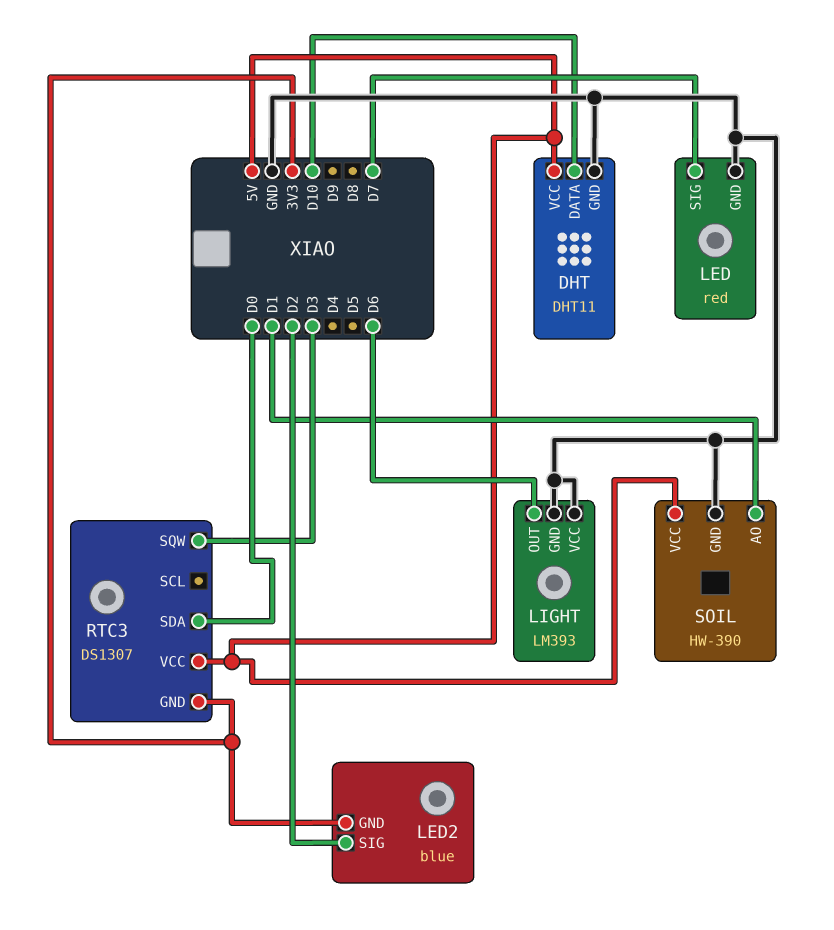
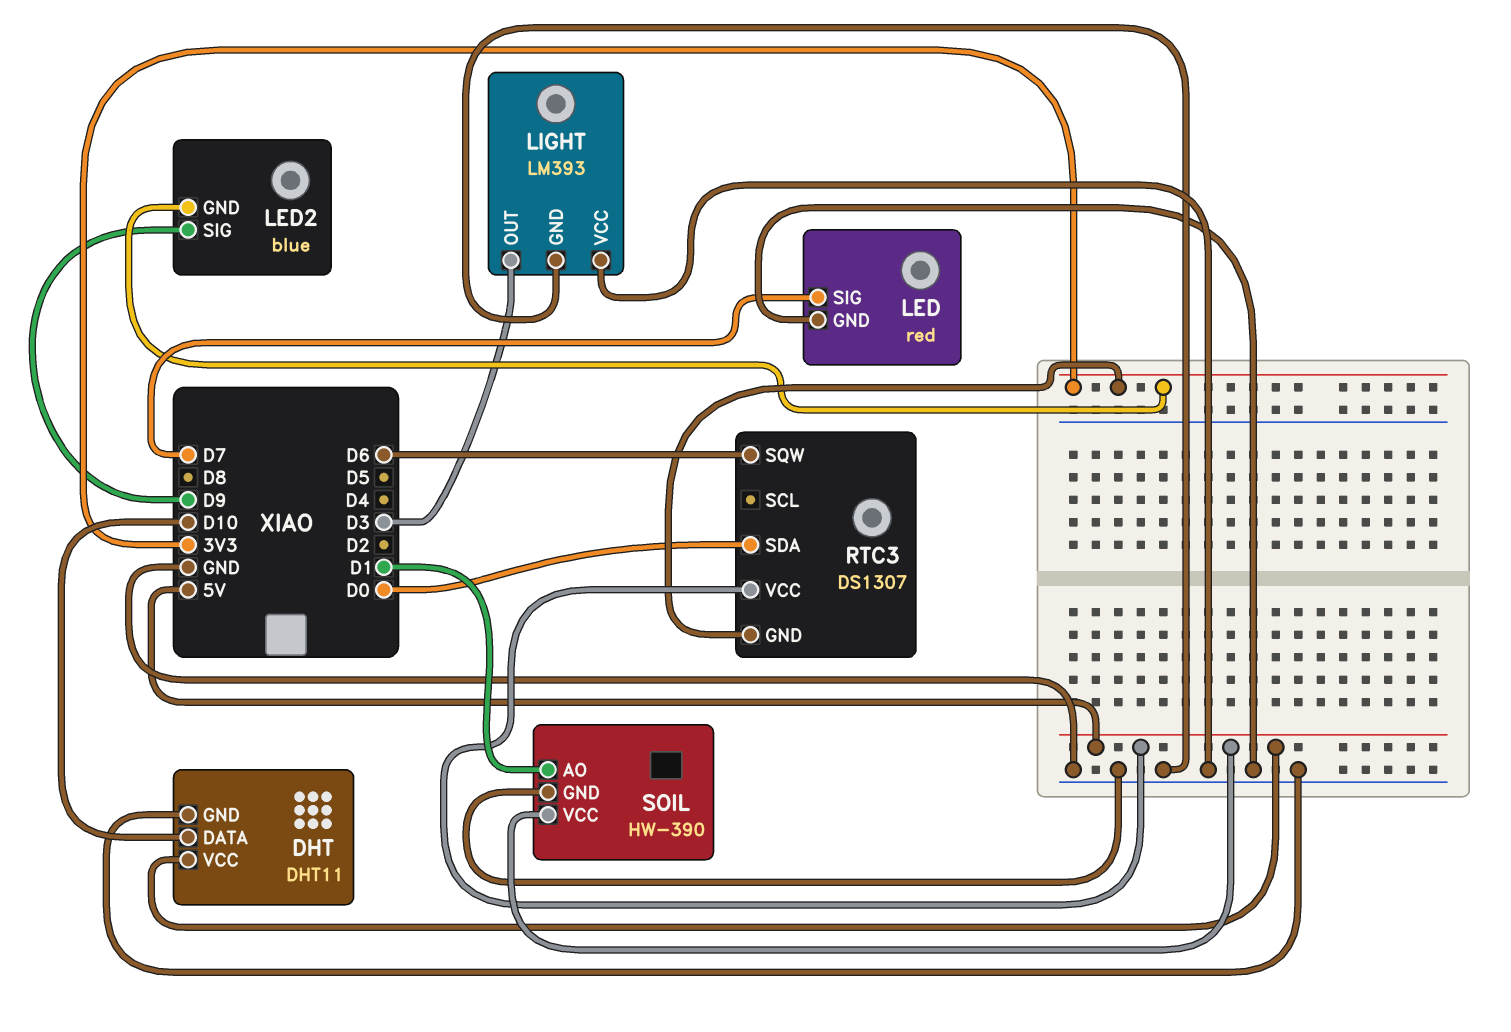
LED2 pin SIG: D2 -> D9
LIGHT pin OUT: D6 -> D3
RTC3 pin SQW: D3 -> D6

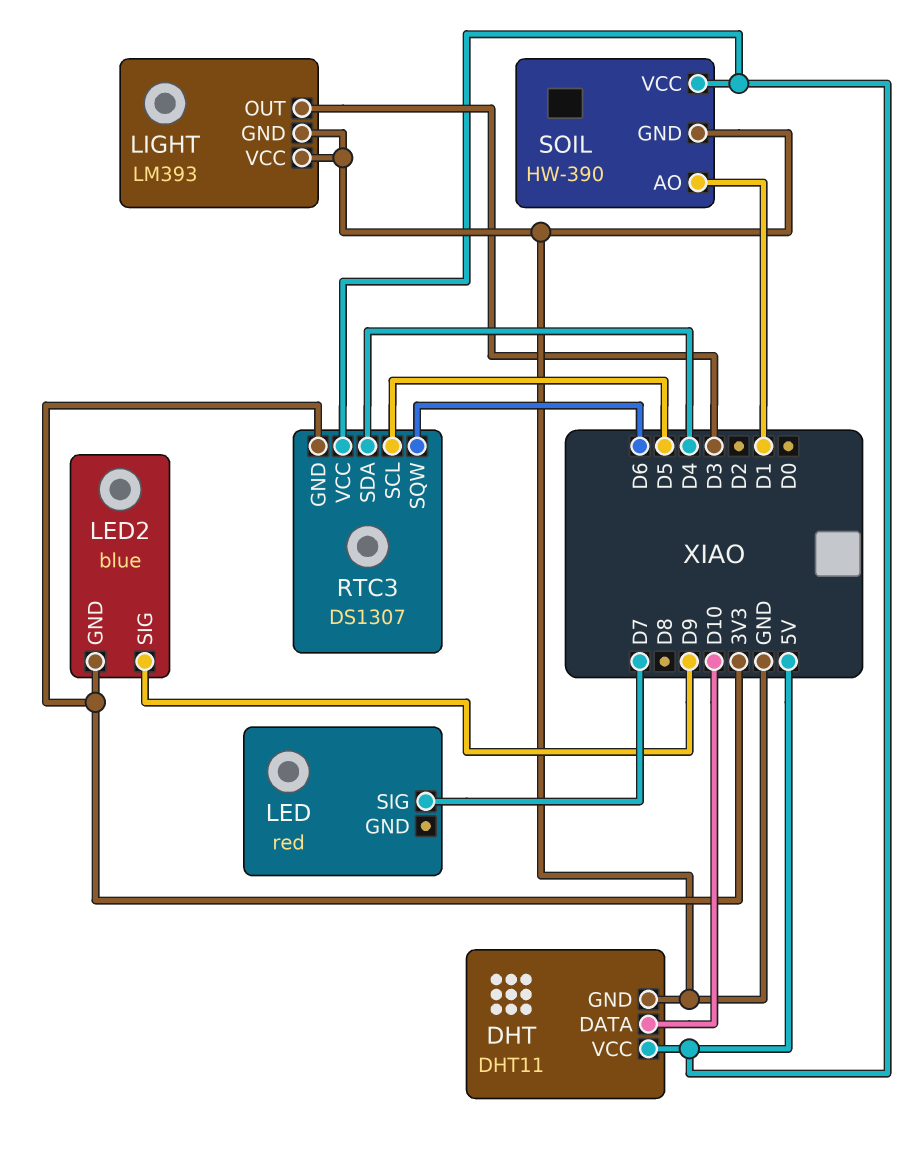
LED pin GND: GND -> none
RTC3 pin SCL: none -> D5
RTC3 pin SDA: D0 -> D4

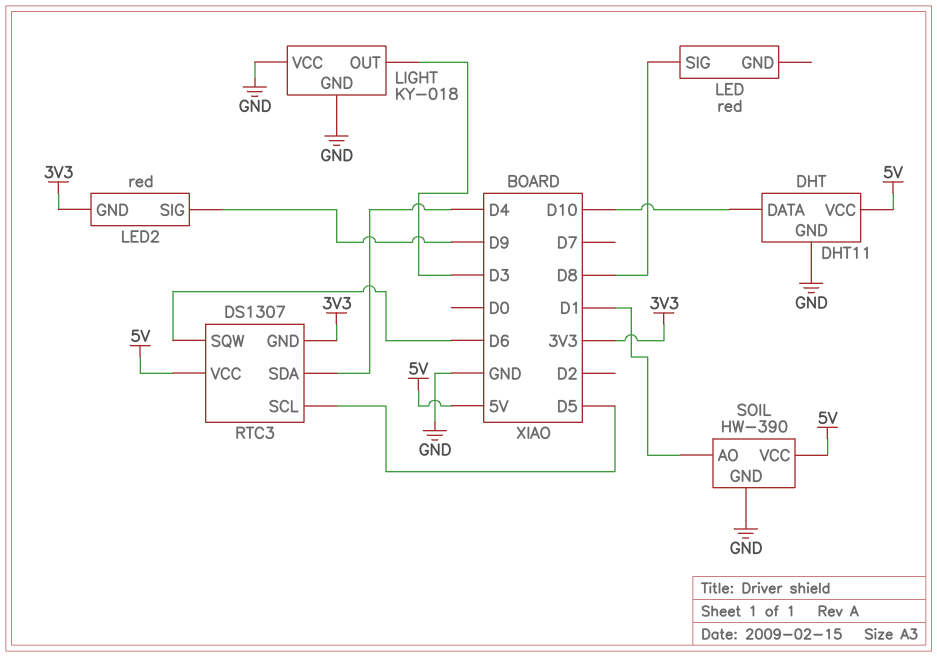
LED pin SIG: D7 -> D8
LED2: blue -> red
LIGHT: LM393 -> KY-018

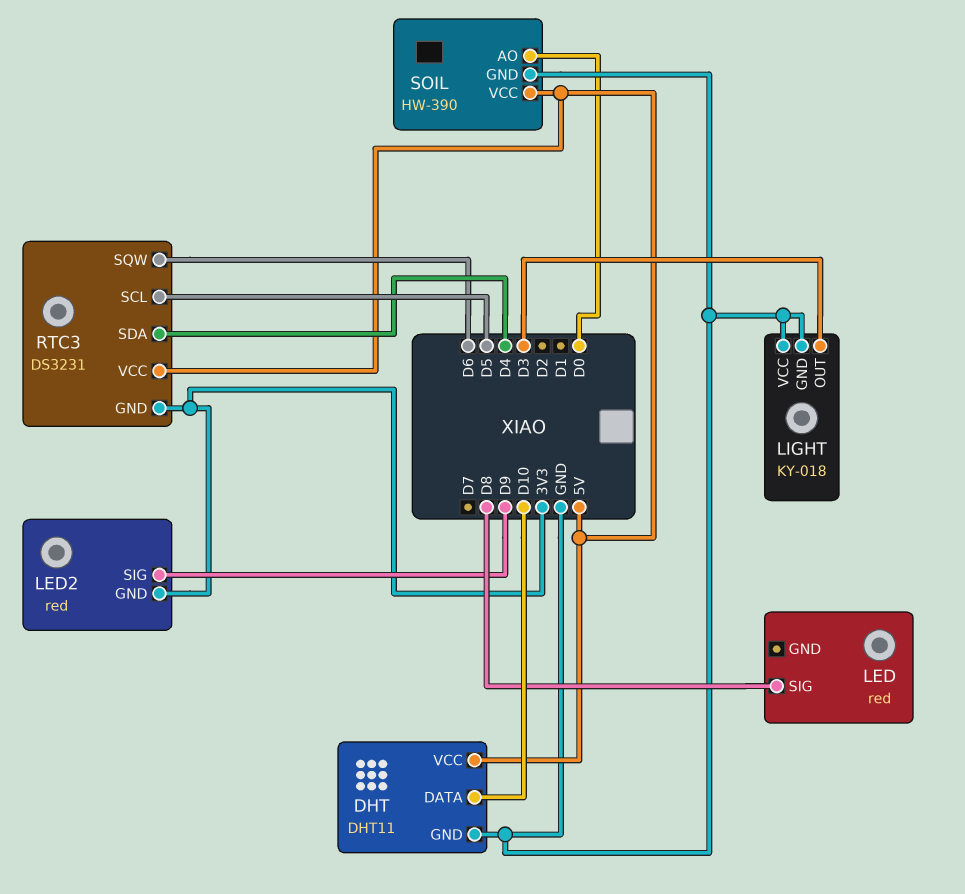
RTC3: DS1307 -> DS3231
SOIL pin AO: D1 -> D0

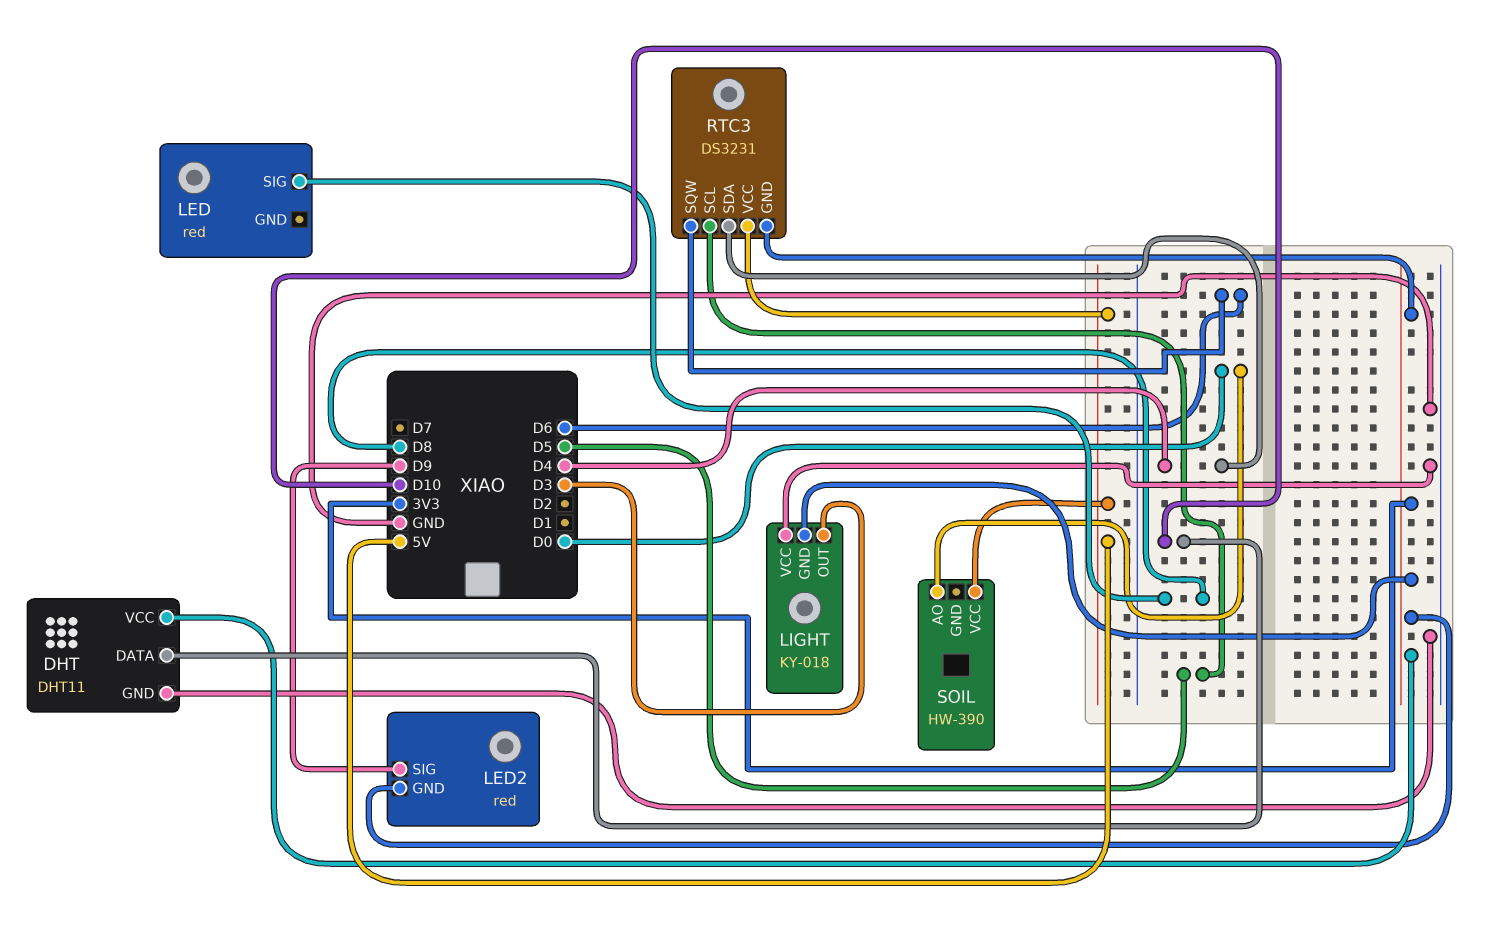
DHT pin VCC: 5V -> 3V3
LIGHT pin GND: GND -> 3V3
SOIL pin GND: GND -> none

